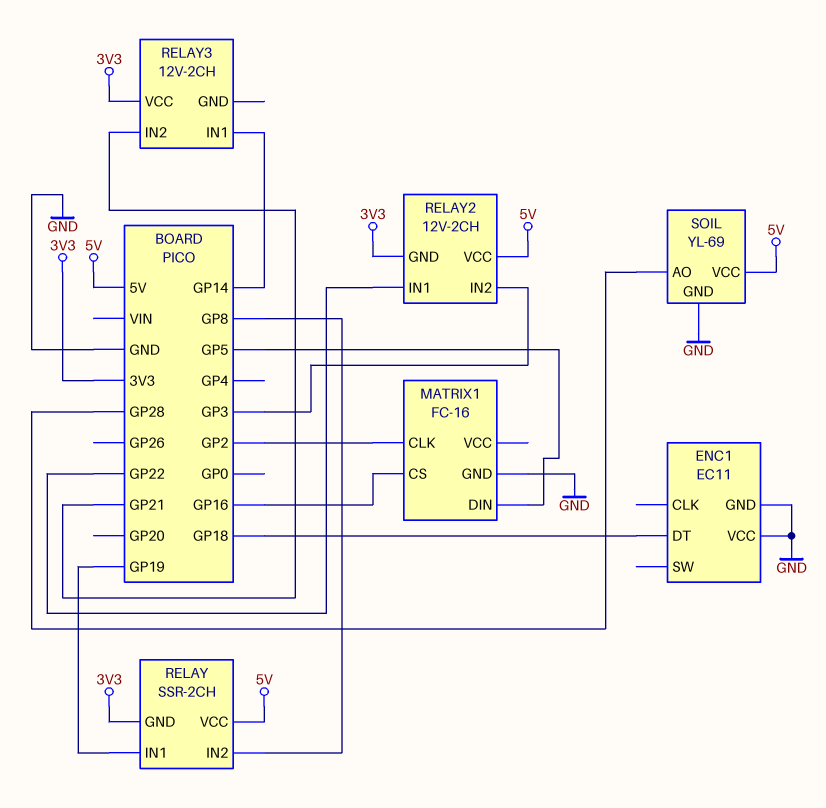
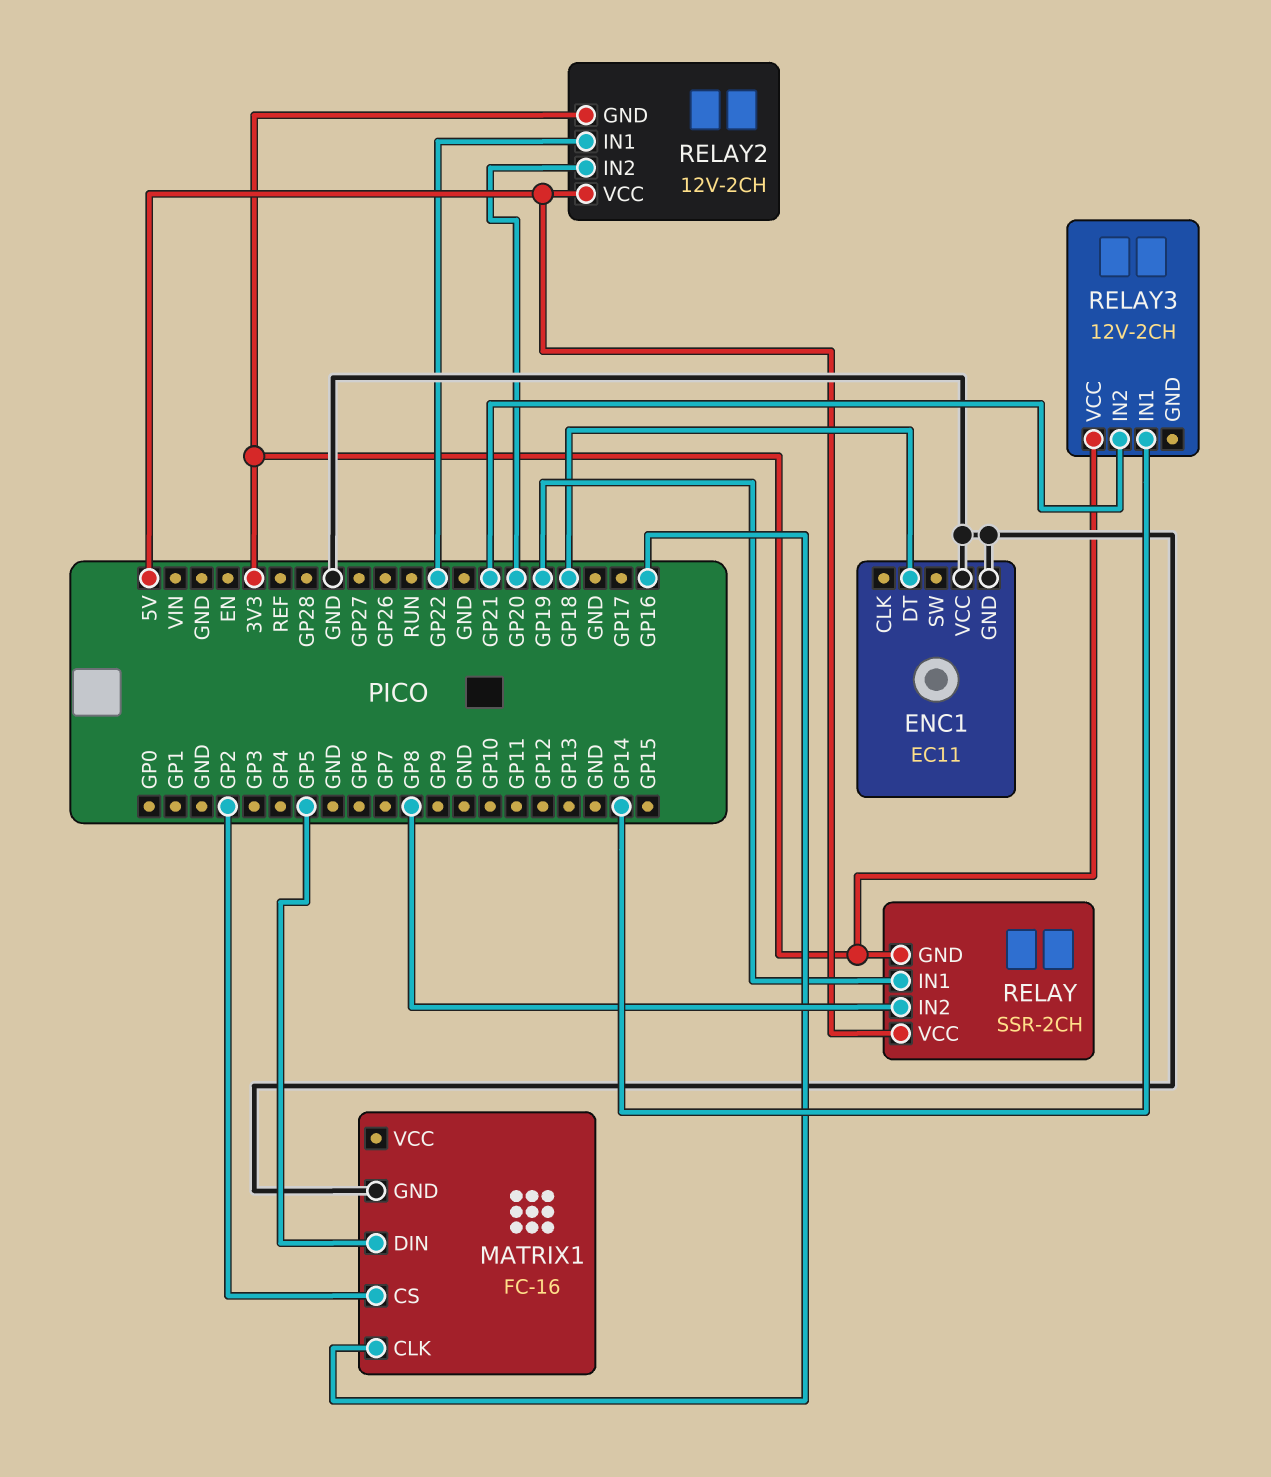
MATRIX1 pin CLK: GP2 -> GP16
MATRIX1 pin CS: GP16 -> GP2
RELAY2 pin IN2: GP3 -> GP20
SOIL: YL-69 -> none
SOIL pin AO: GP28 -> none
SOIL pin GND: GND -> none
SOIL pin VCC: 5V -> none

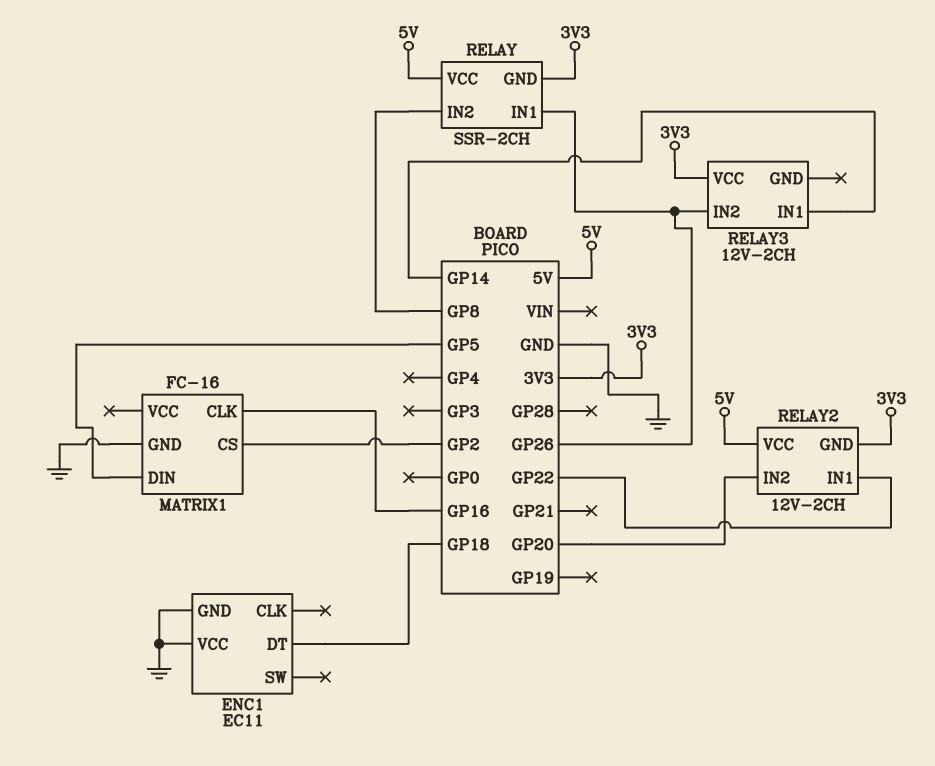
RELAY pin IN1: GP19 -> GP26
RELAY3 pin IN2: GP21 -> GP26

